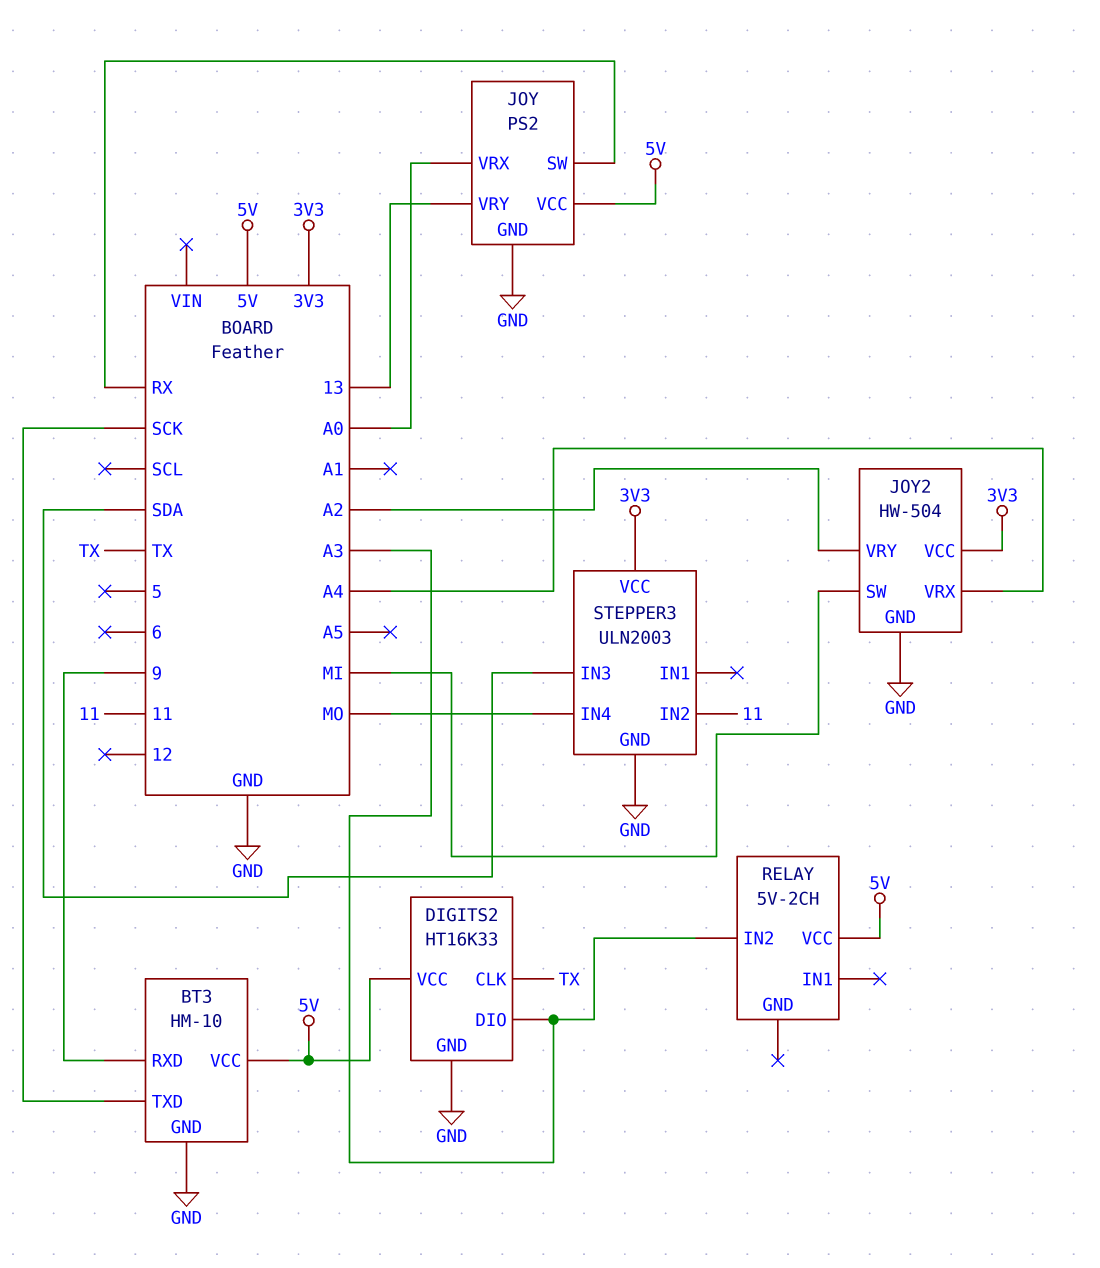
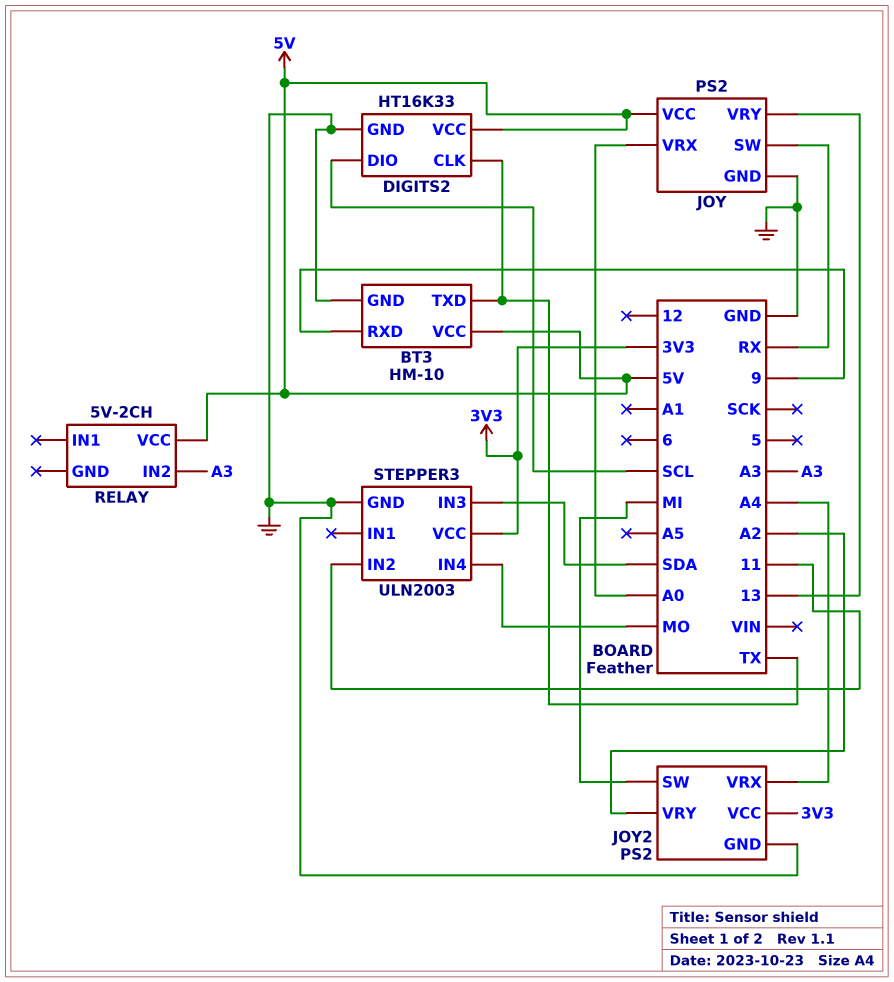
BT3 pin TXD: SCK -> TX
DIGITS2 pin DIO: A3 -> SCL
JOY2: HW-504 -> PS2

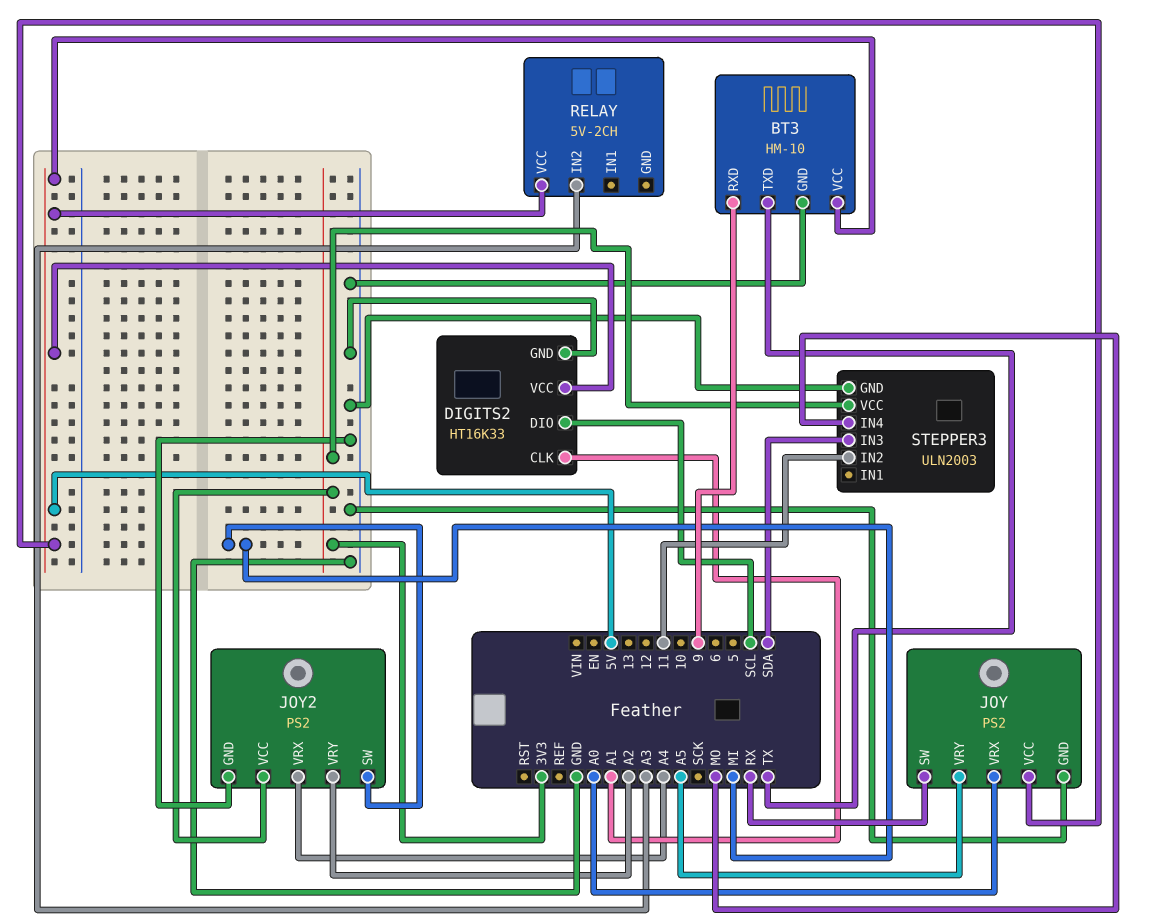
DIGITS2 pin CLK: TX -> A1
JOY pin VRY: 13 -> A5

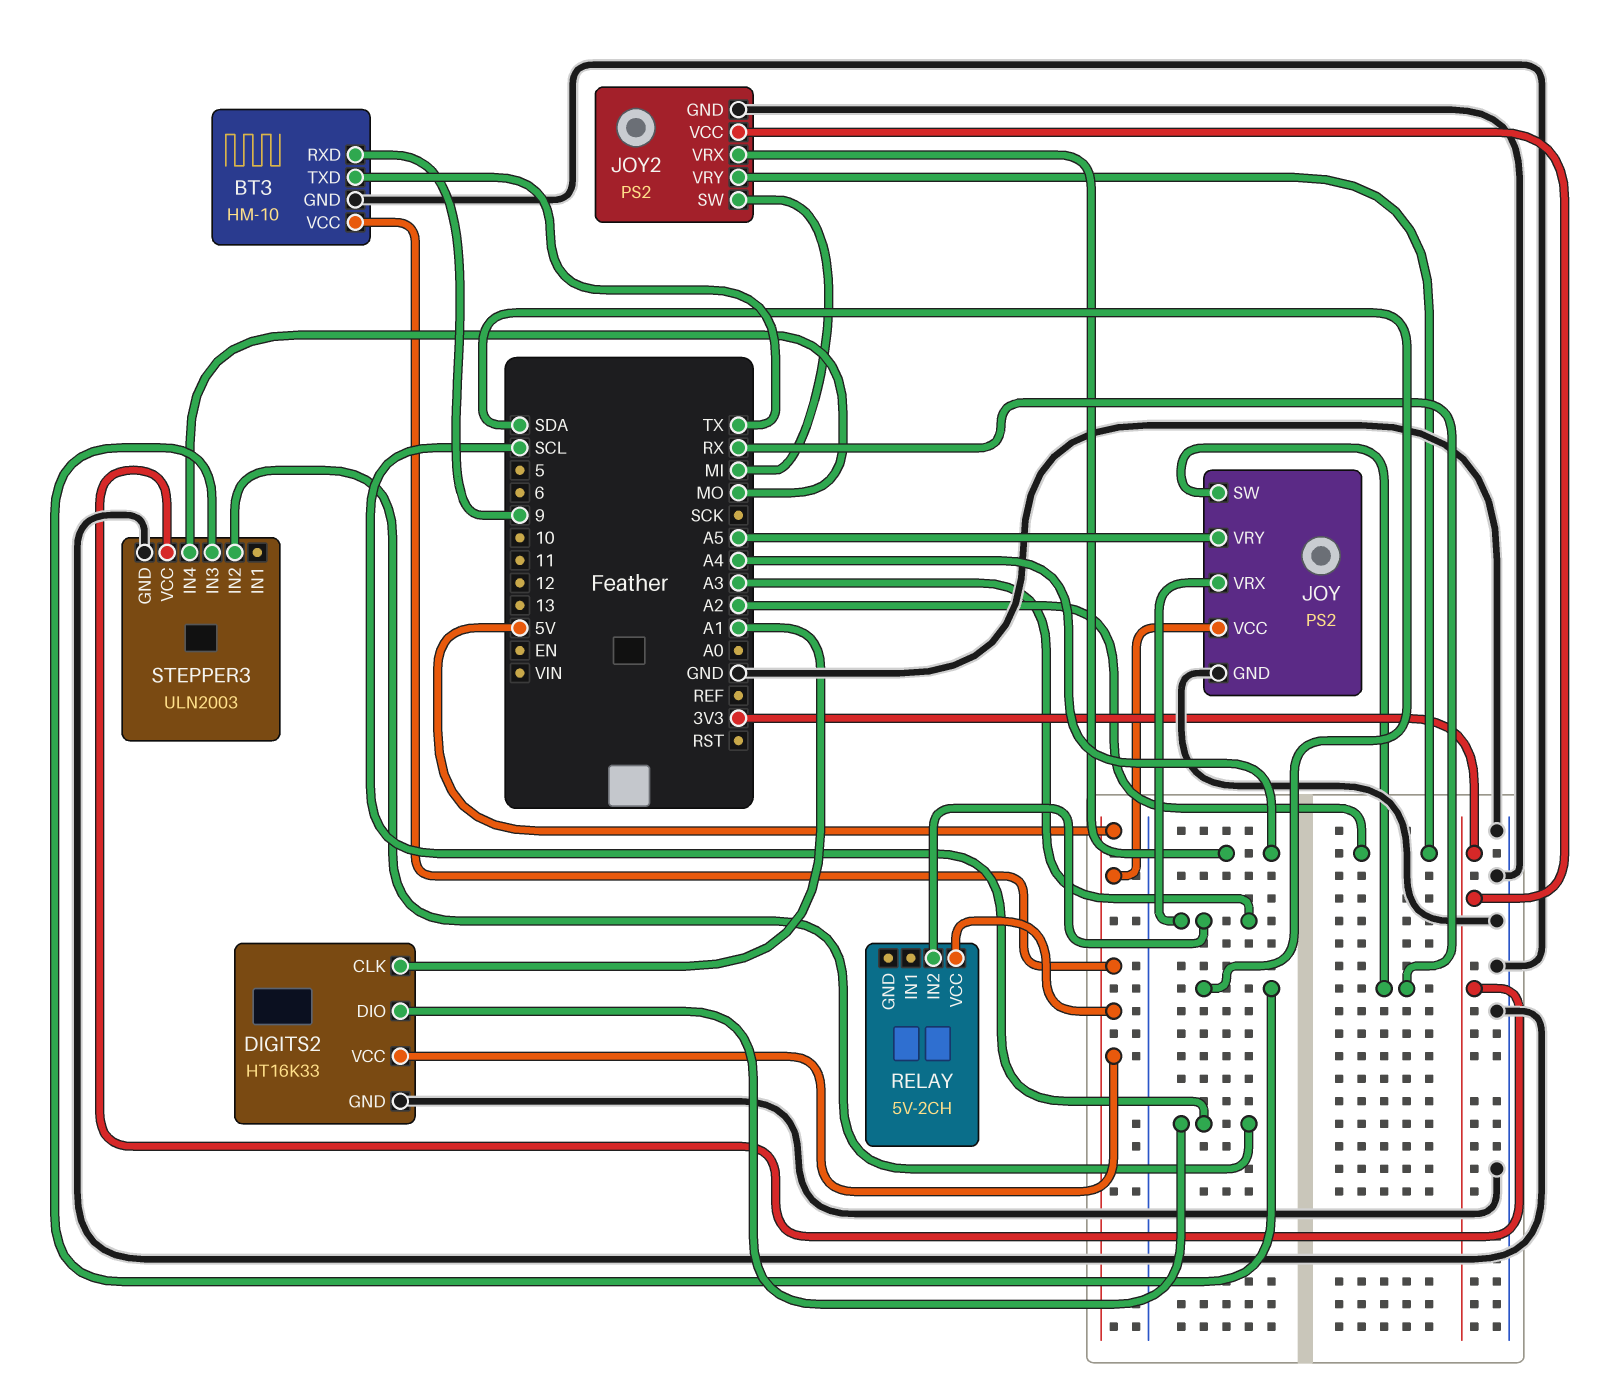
JOY pin VRX: A0 -> A3
STEPPER3 pin IN2: 11 -> SCL

